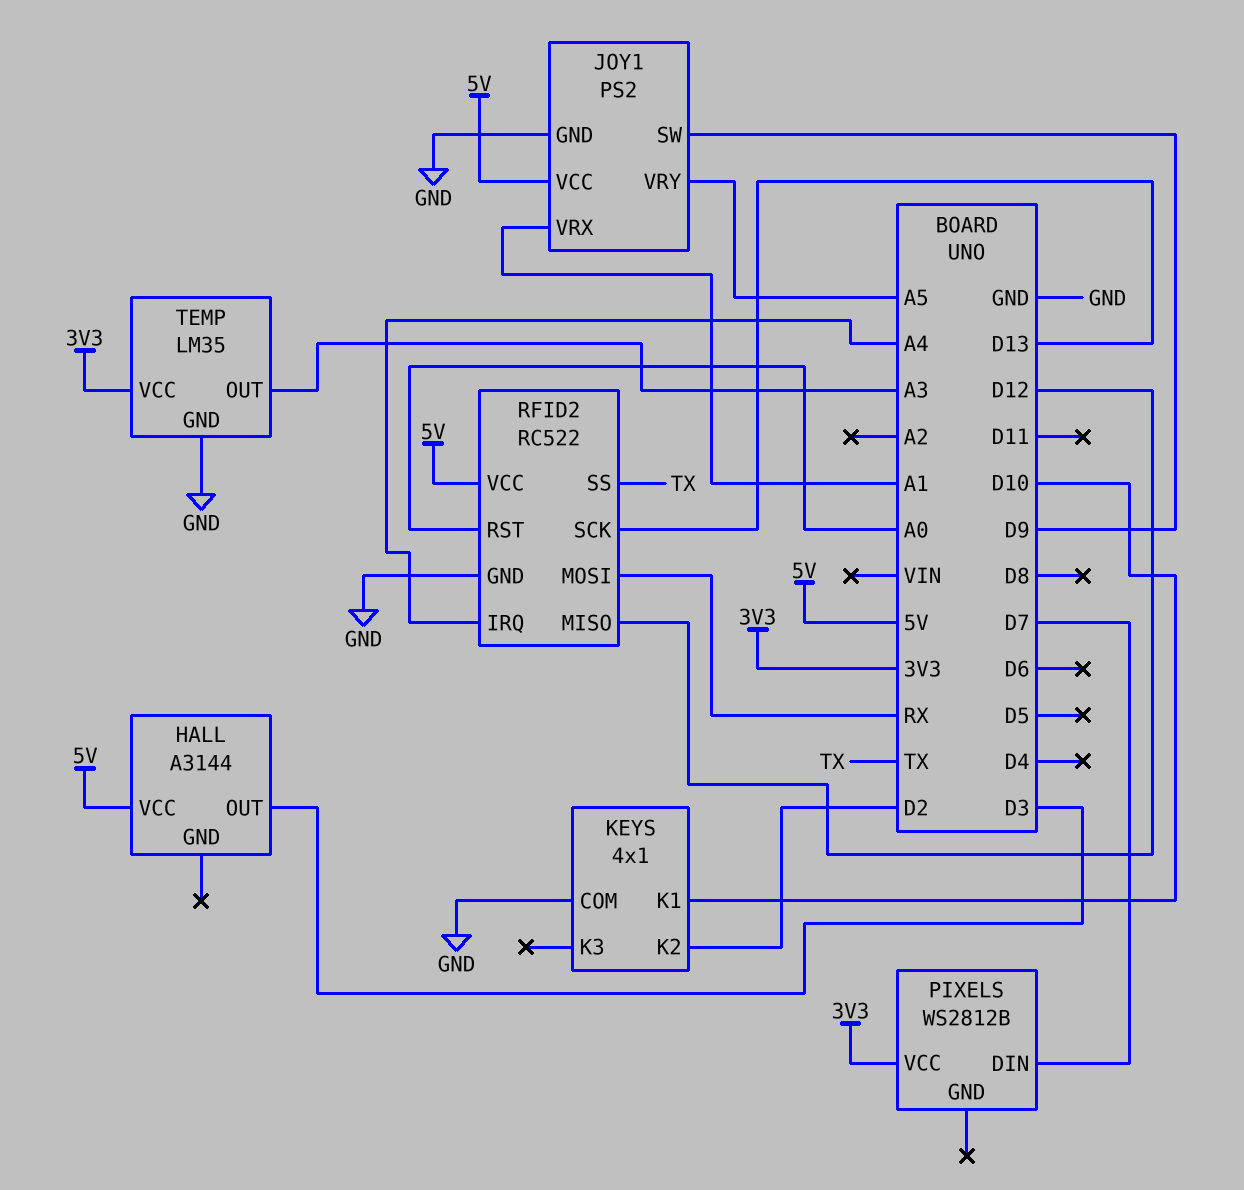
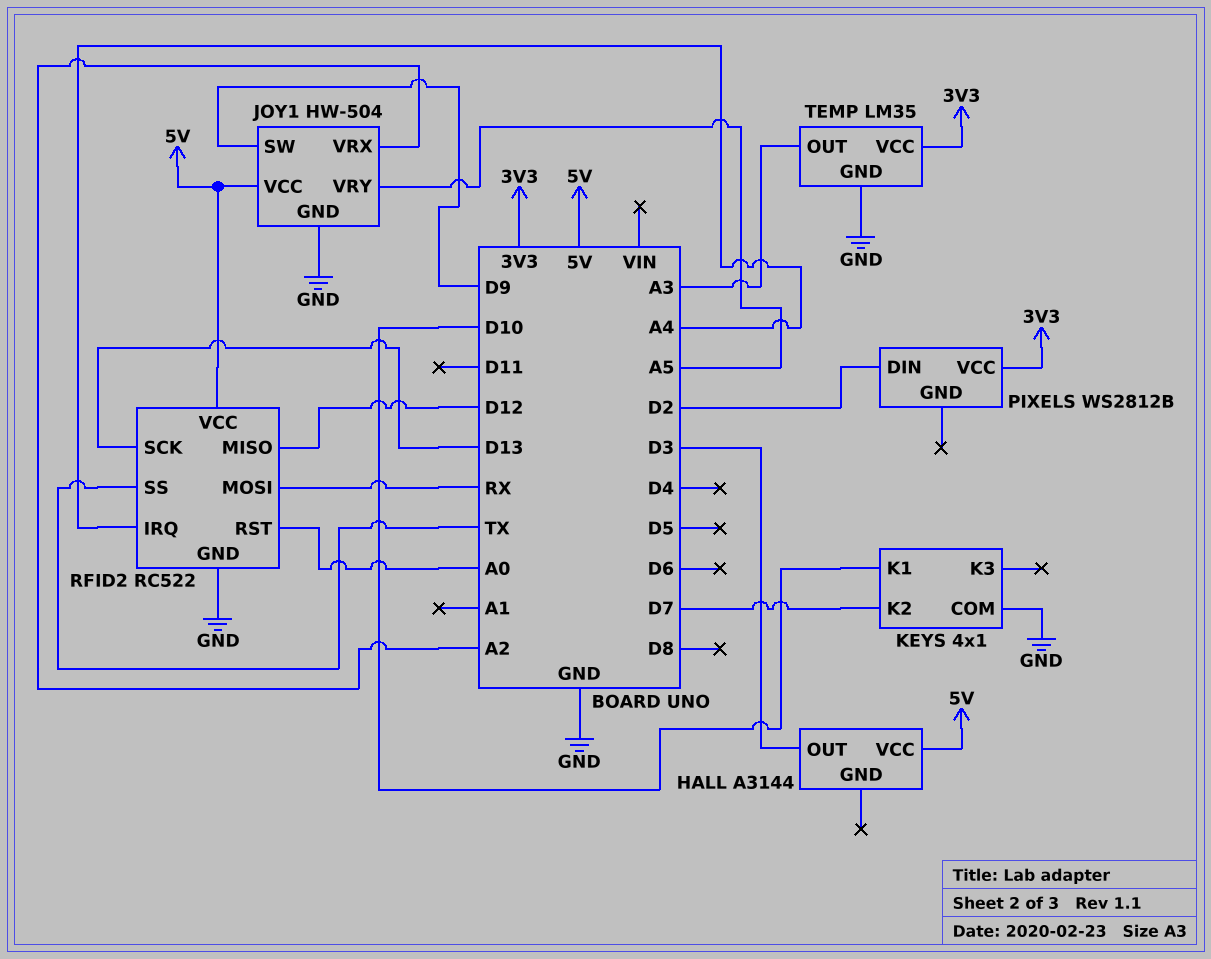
JOY1: PS2 -> HW-504
JOY1 pin VRX: A1 -> A2
KEYS pin K2: D2 -> D7
PIXELS pin DIN: D7 -> D2

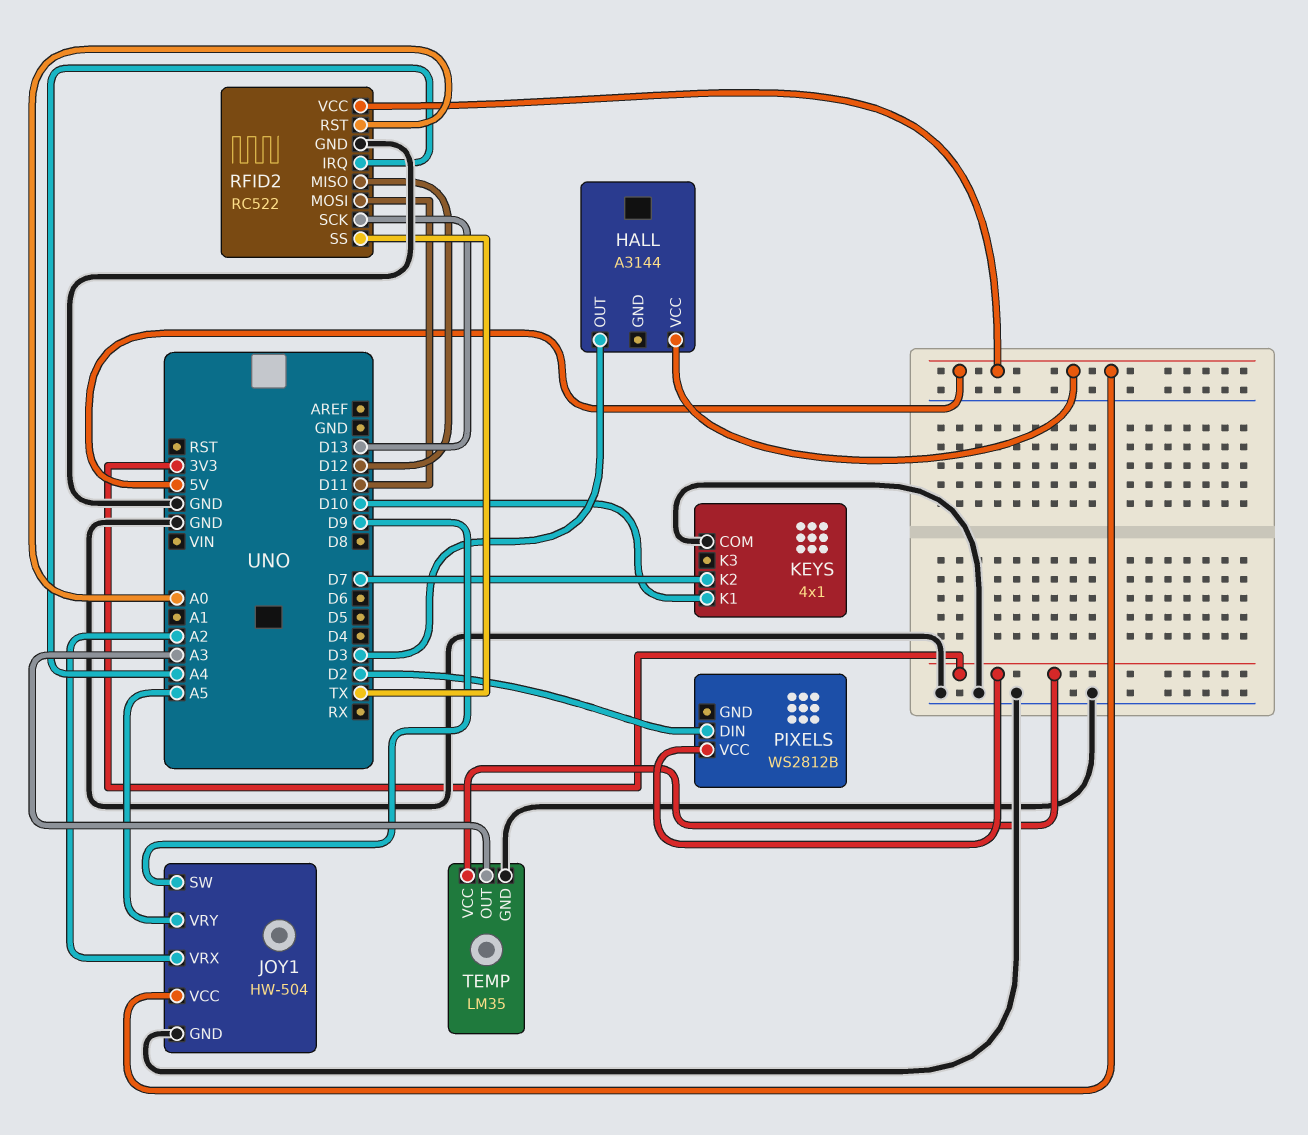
RFID2 pin MOSI: RX -> D11

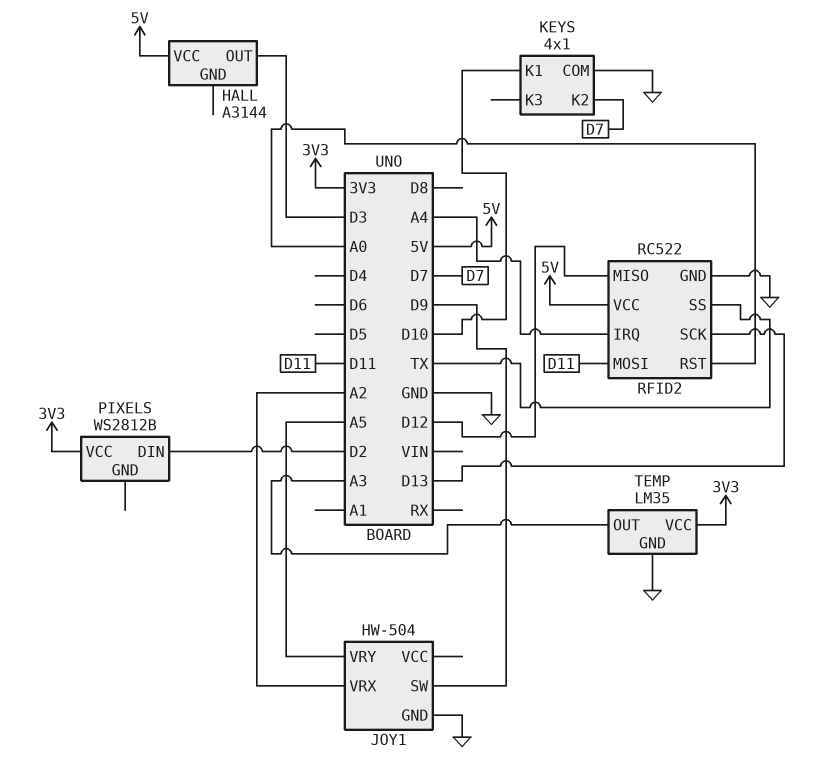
JOY1 pin VCC: 5V -> none

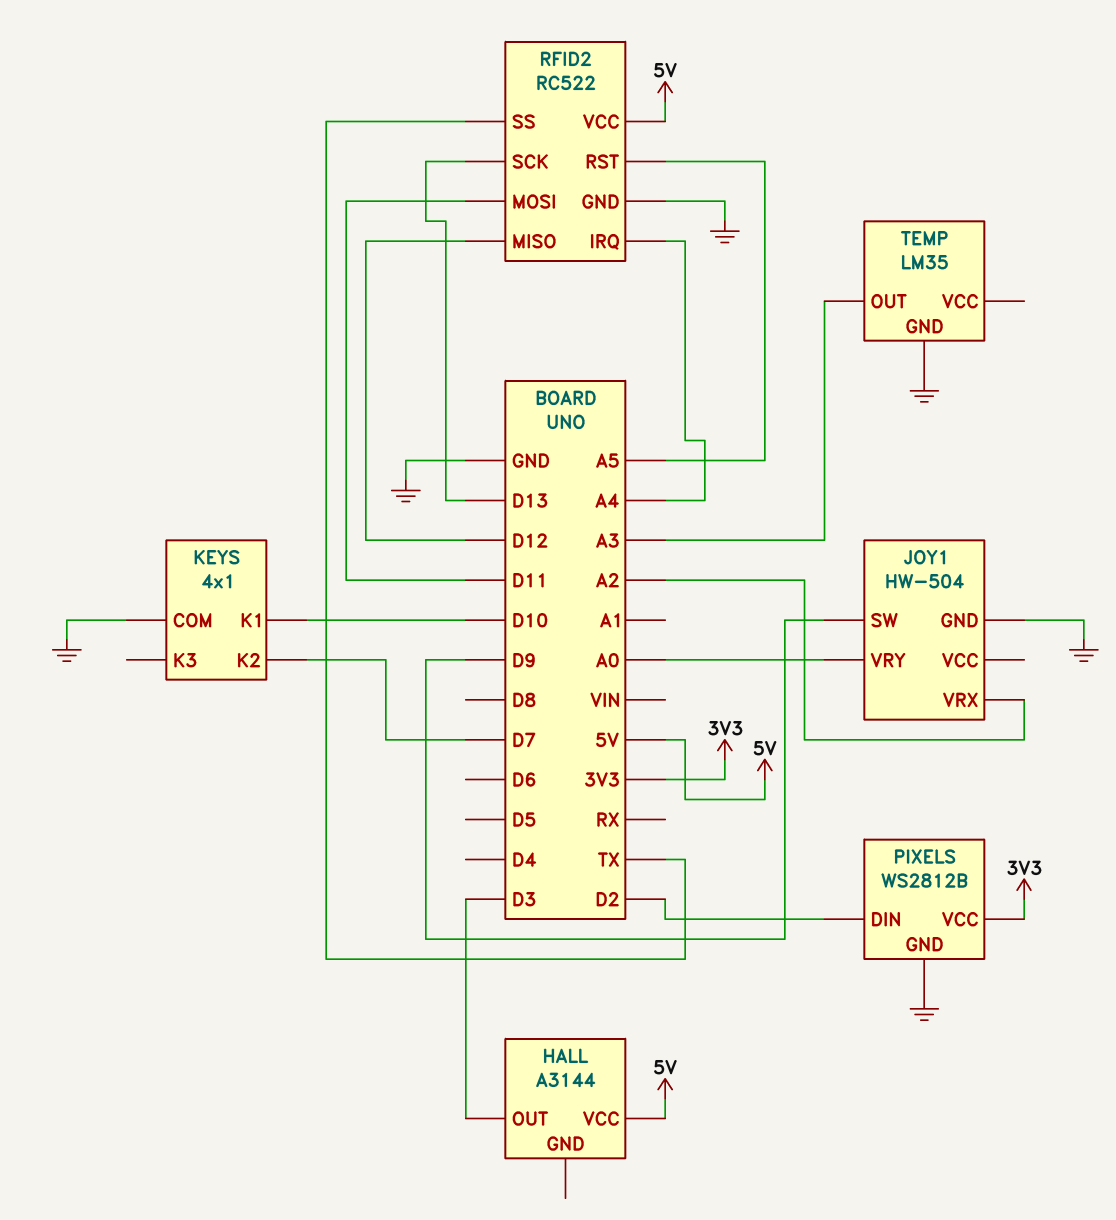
JOY1 pin VRY: A5 -> A0
PIXELS pin GND: none -> GND
RFID2 pin RST: A0 -> A5
TEMP pin VCC: 3V3 -> none

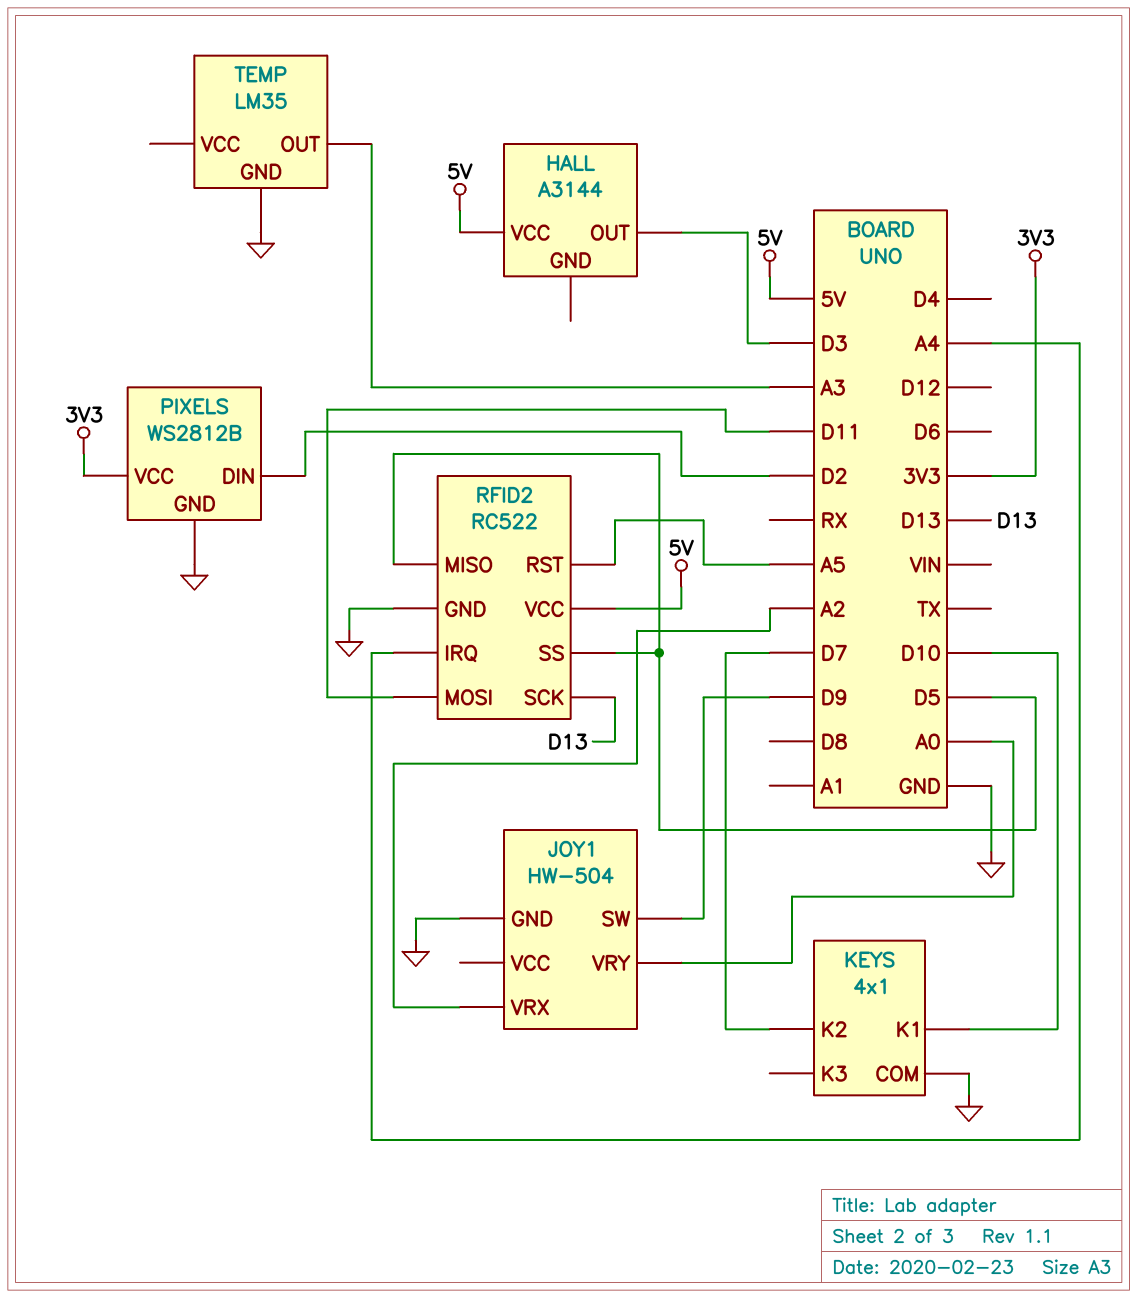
RFID2 pin MISO: D12 -> D5
RFID2 pin SS: TX -> D5

